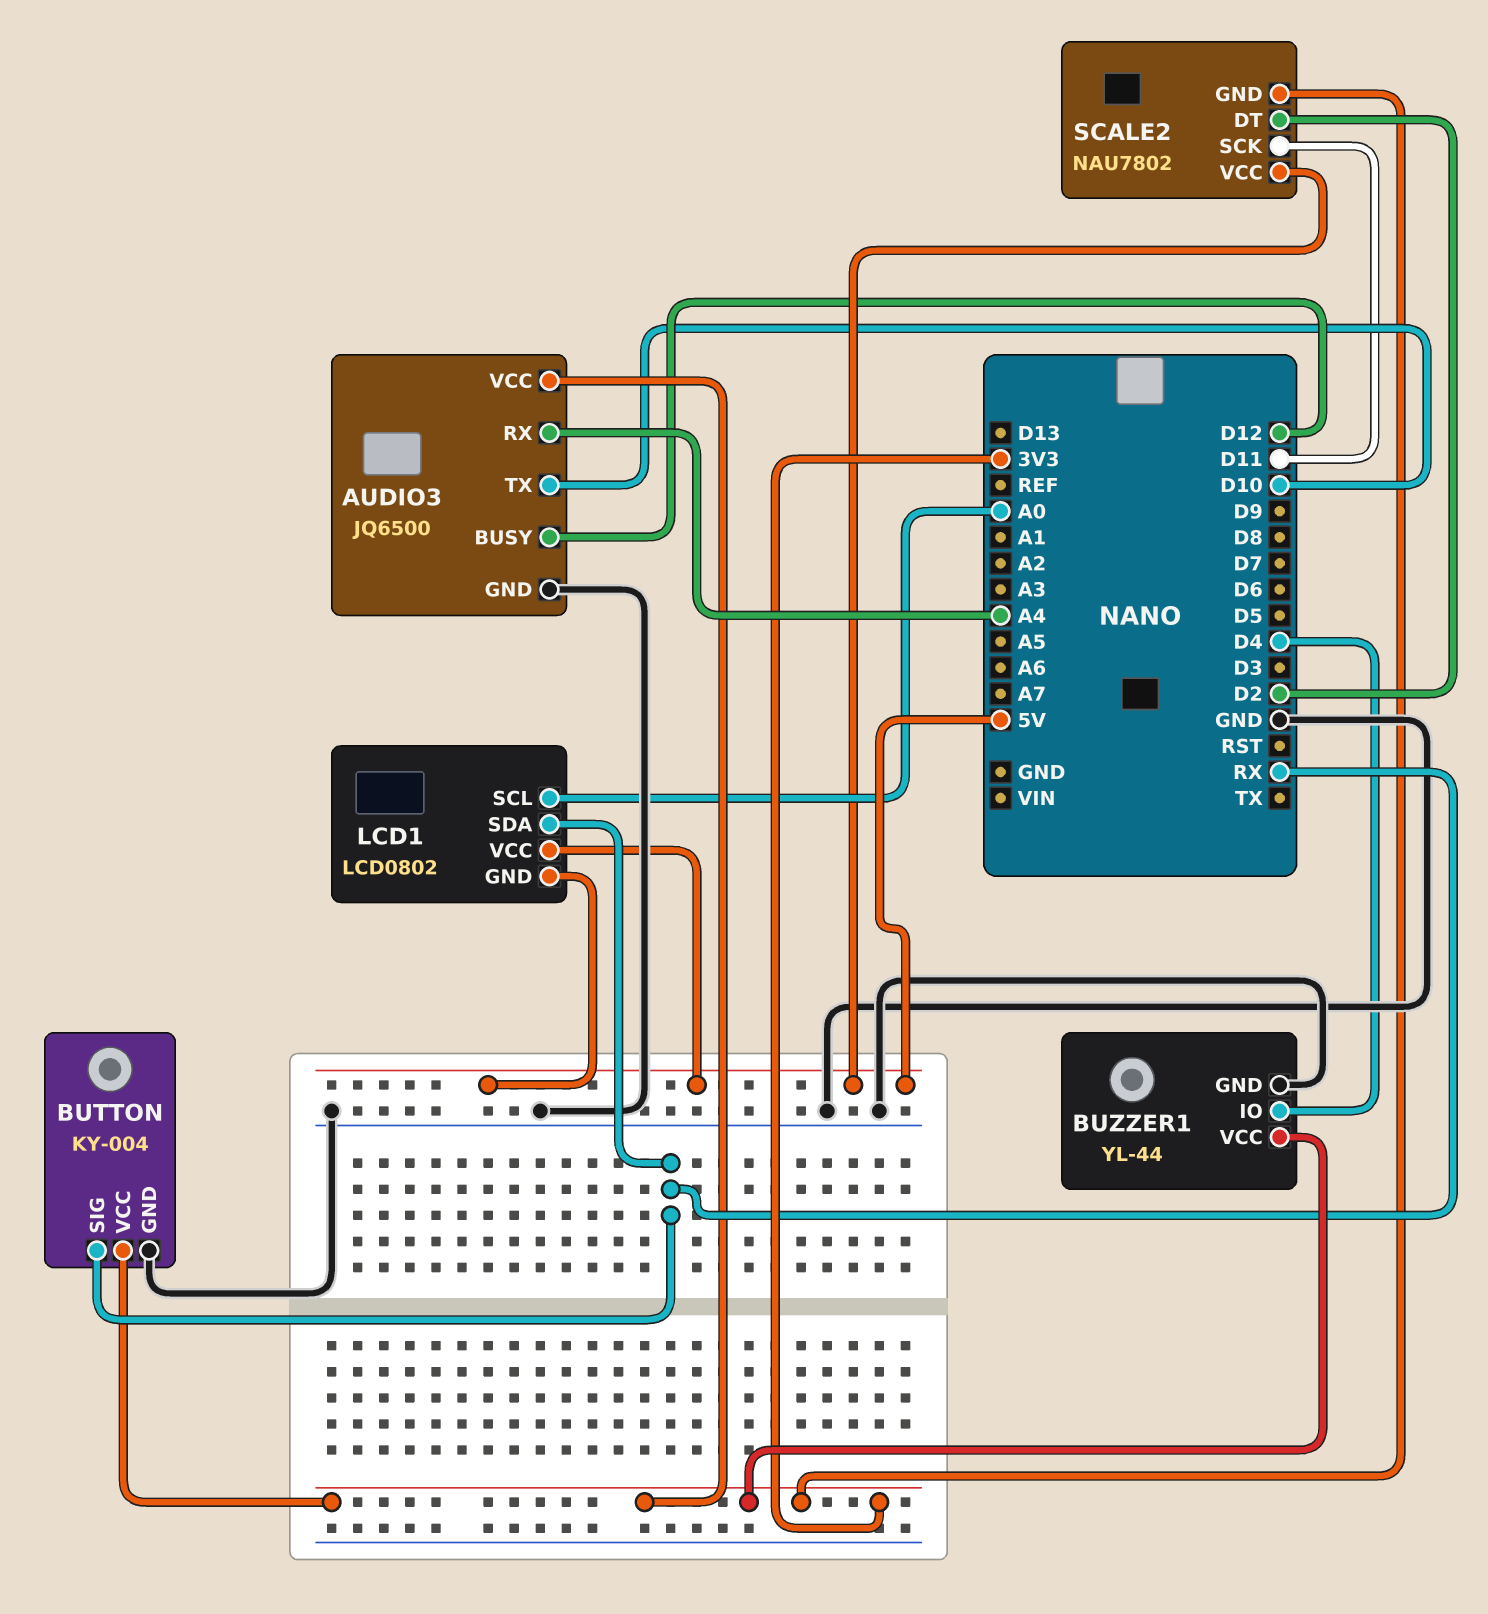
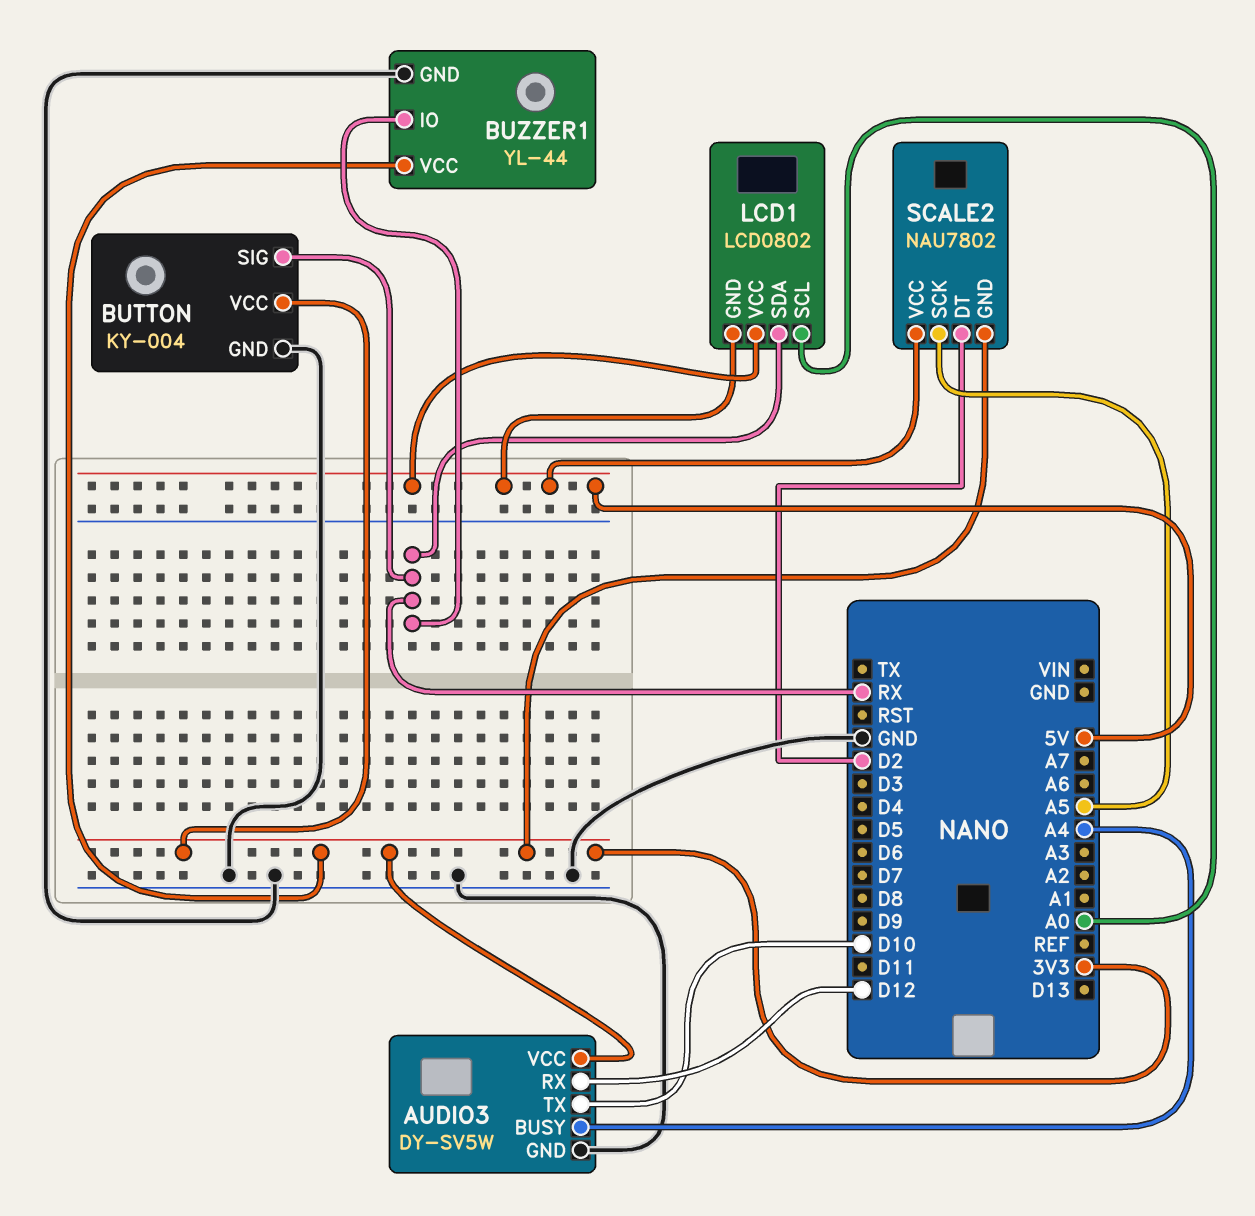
AUDIO3: JQ6500 -> DY-SV5W
AUDIO3 pin BUSY: D12 -> A4
AUDIO3 pin RX: A4 -> D12
BUZZER1 pin IO: D4 -> RX
SCALE2 pin SCK: D11 -> A5

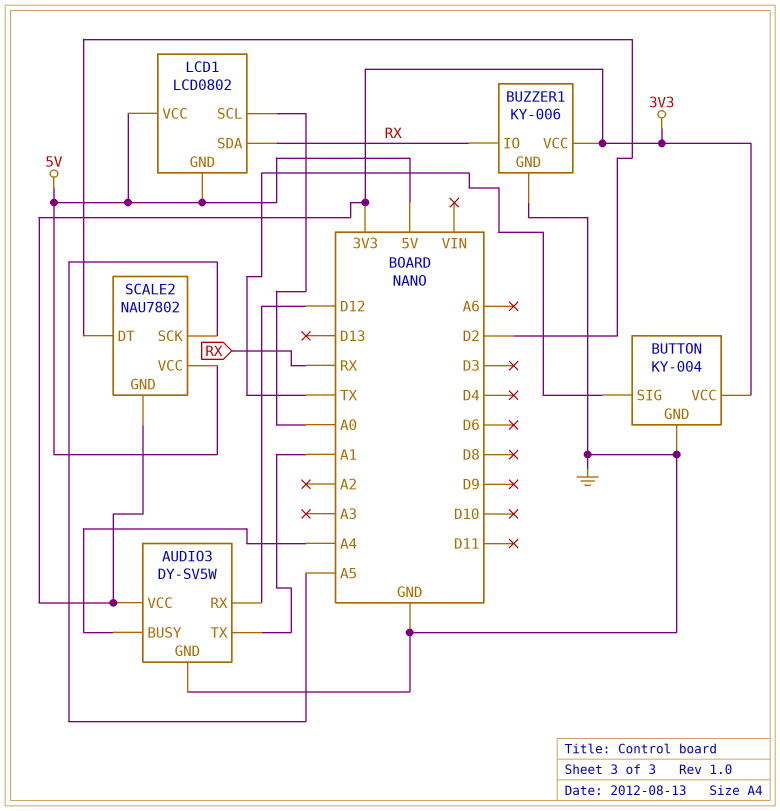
AUDIO3 pin TX: D10 -> A1
BUTTON pin SIG: RX -> TX
BUZZER1: YL-44 -> KY-006

